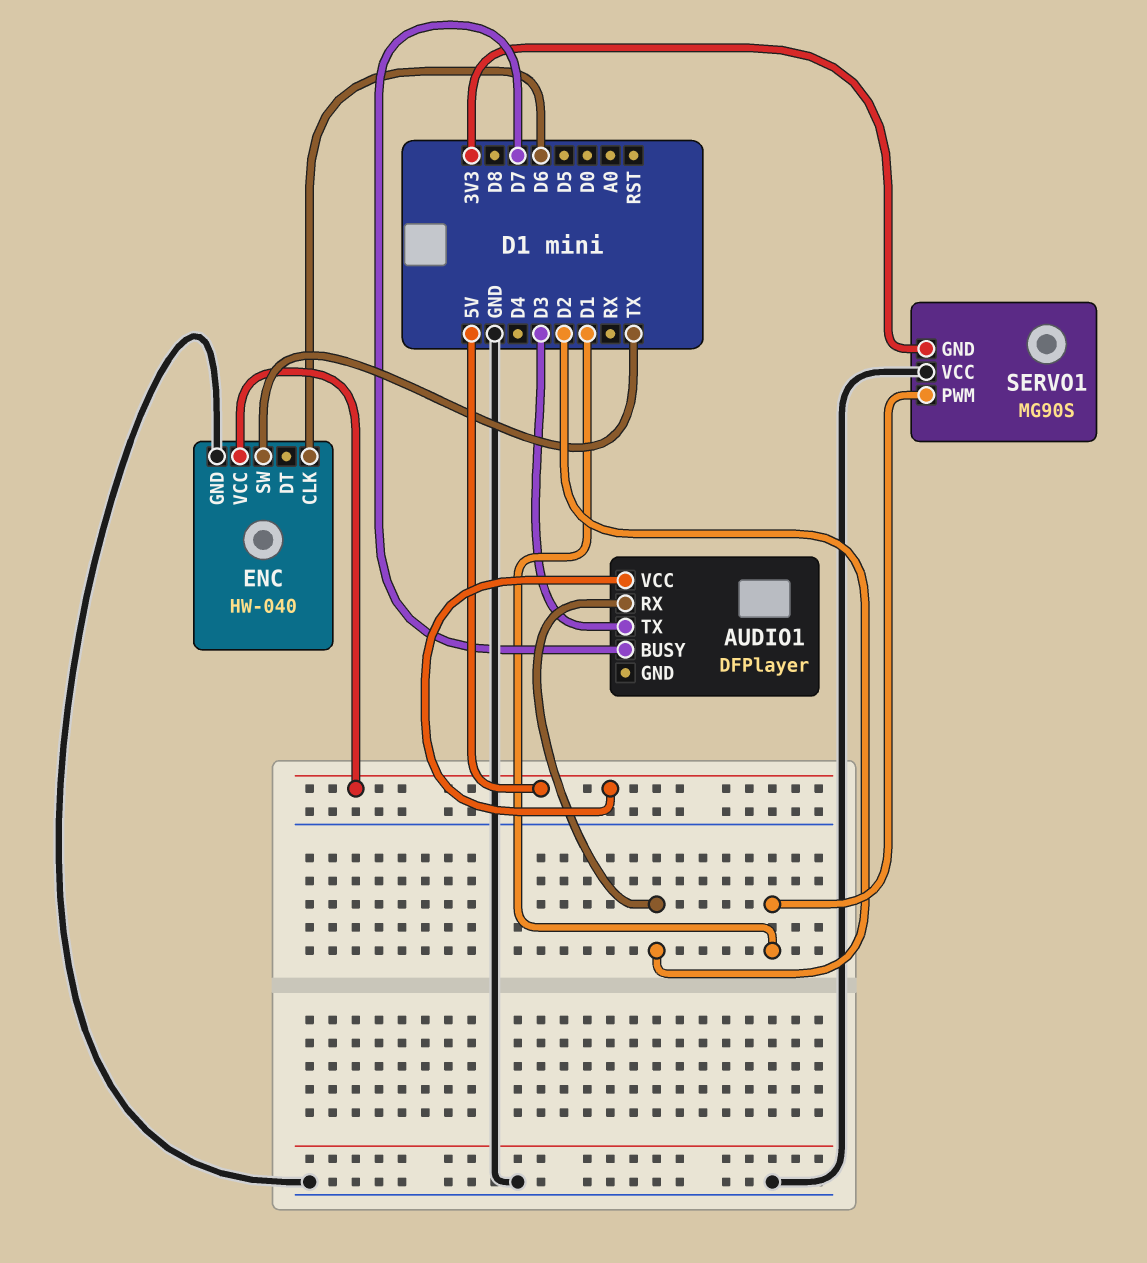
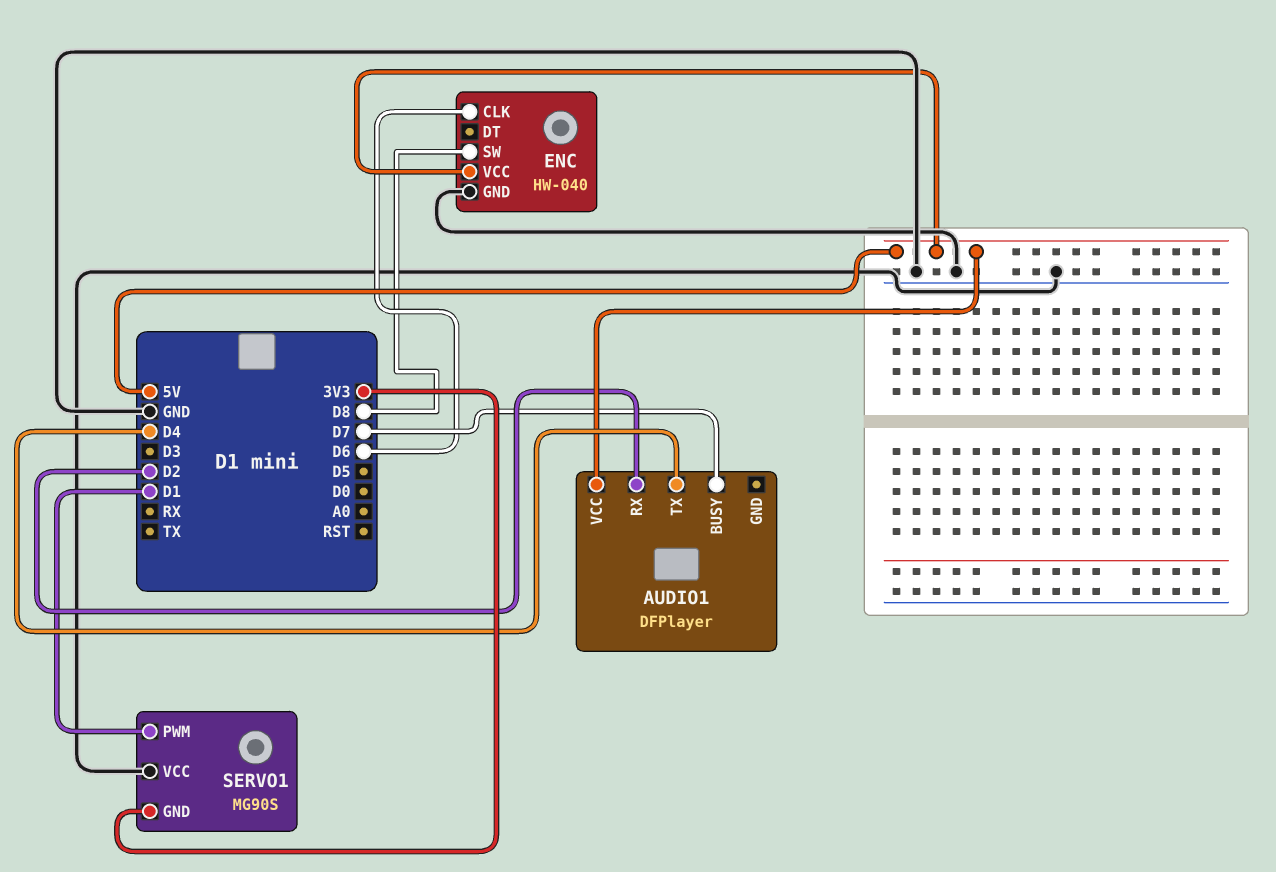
AUDIO1 pin TX: D3 -> D4
ENC pin SW: TX -> D8

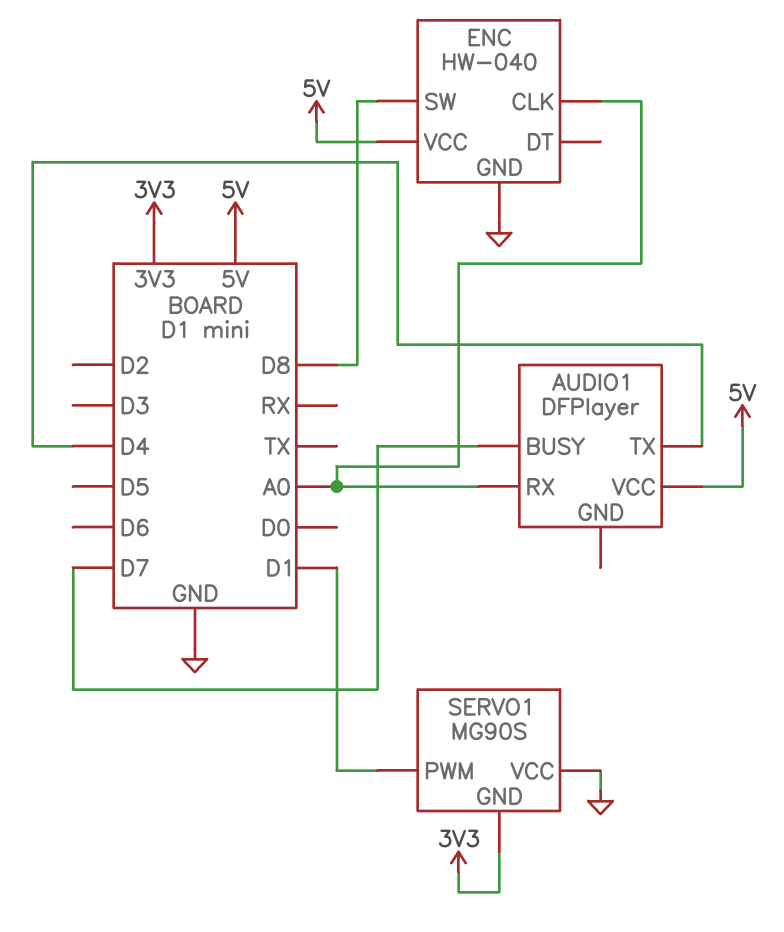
AUDIO1 pin RX: D2 -> A0
ENC pin CLK: D6 -> A0

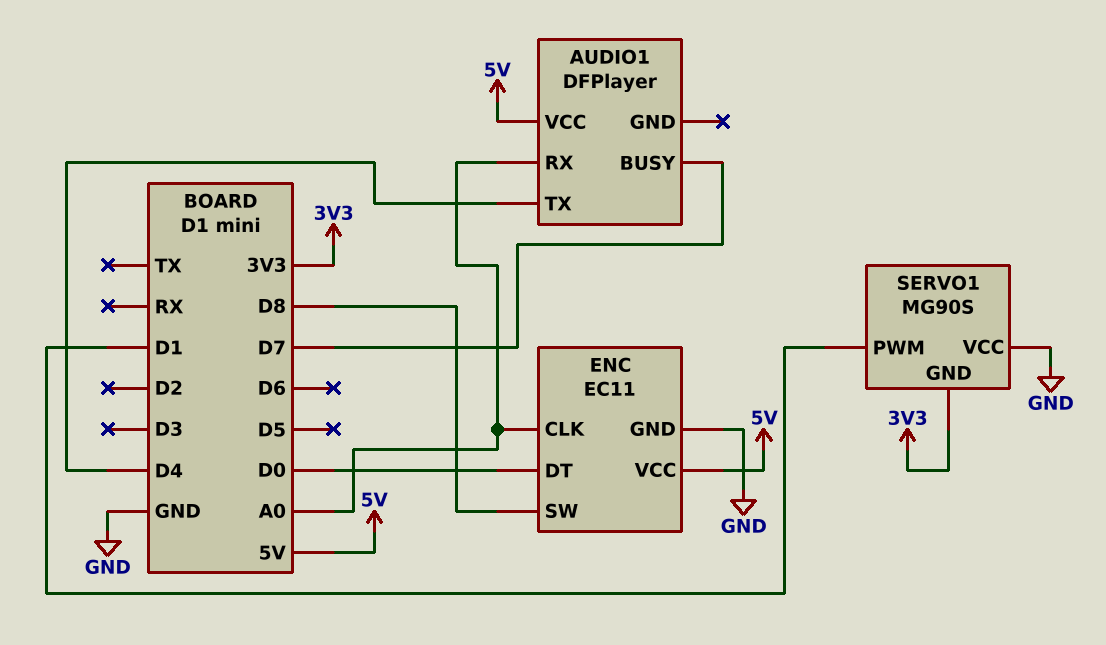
ENC: HW-040 -> EC11
ENC pin DT: none -> D0

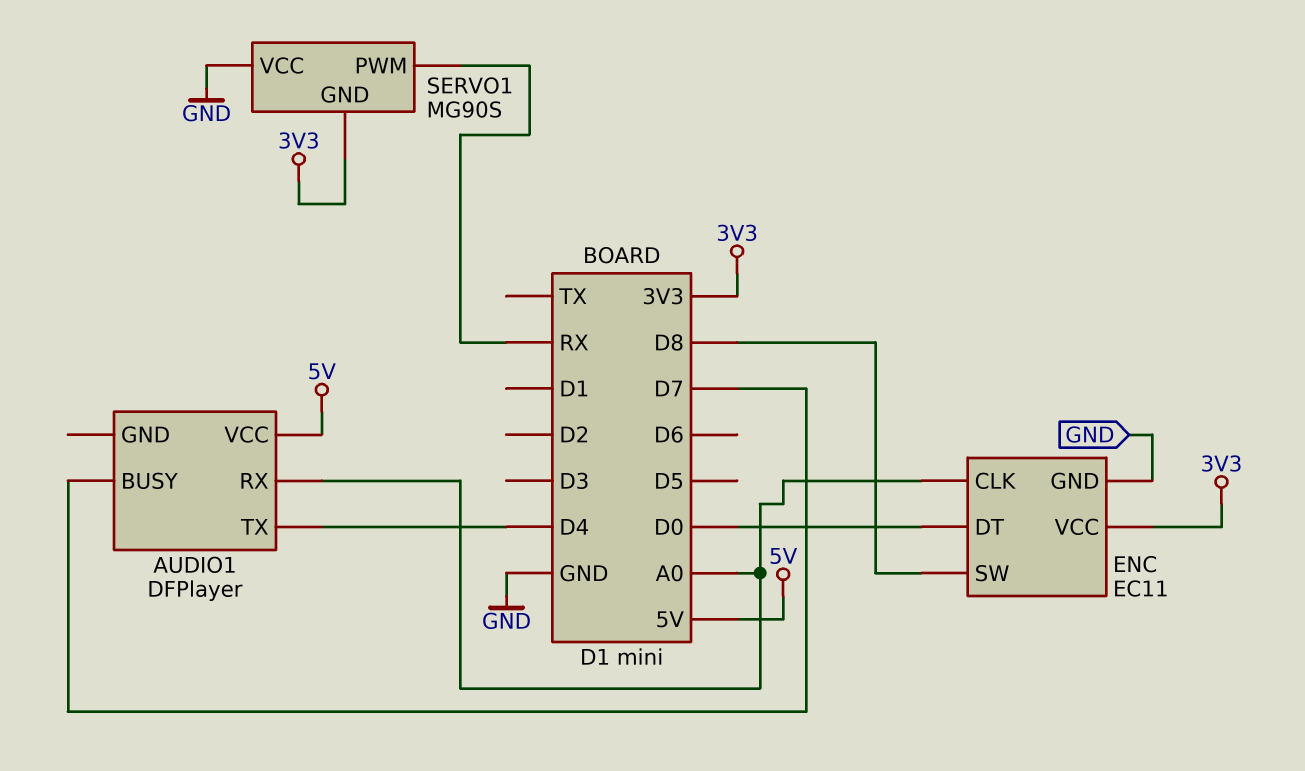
ENC pin VCC: 5V -> 3V3
SERVO1 pin PWM: D1 -> RX

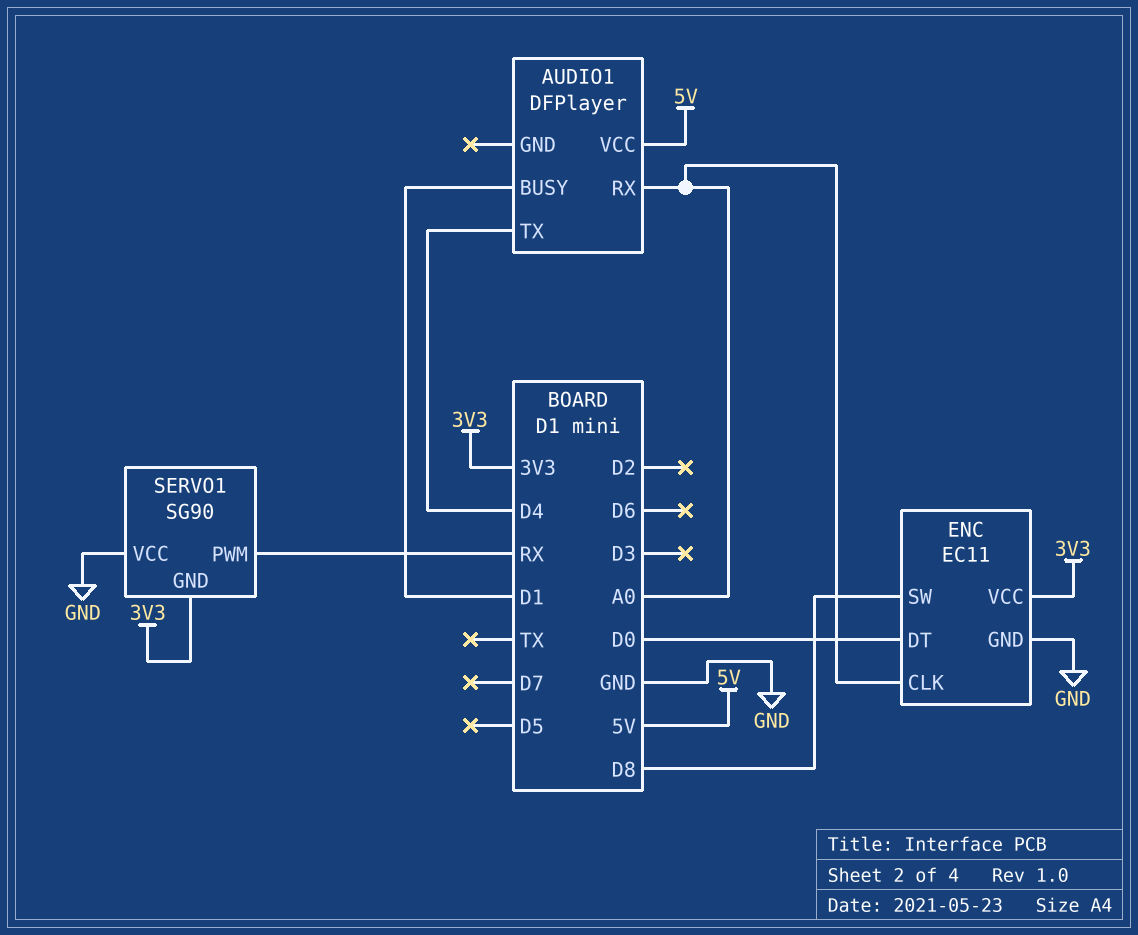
AUDIO1 pin BUSY: D7 -> D1
SERVO1: MG90S -> SG90

